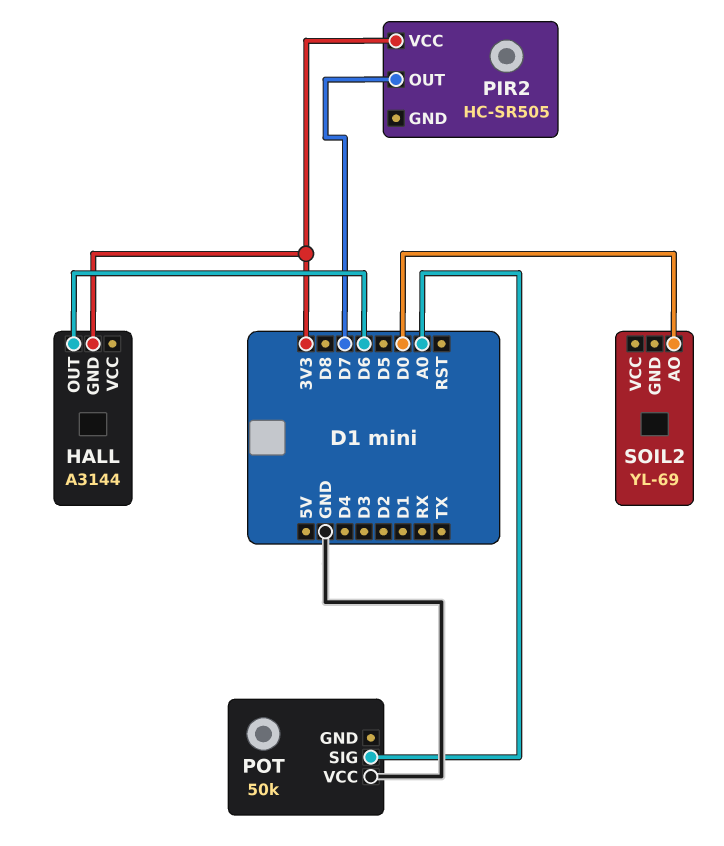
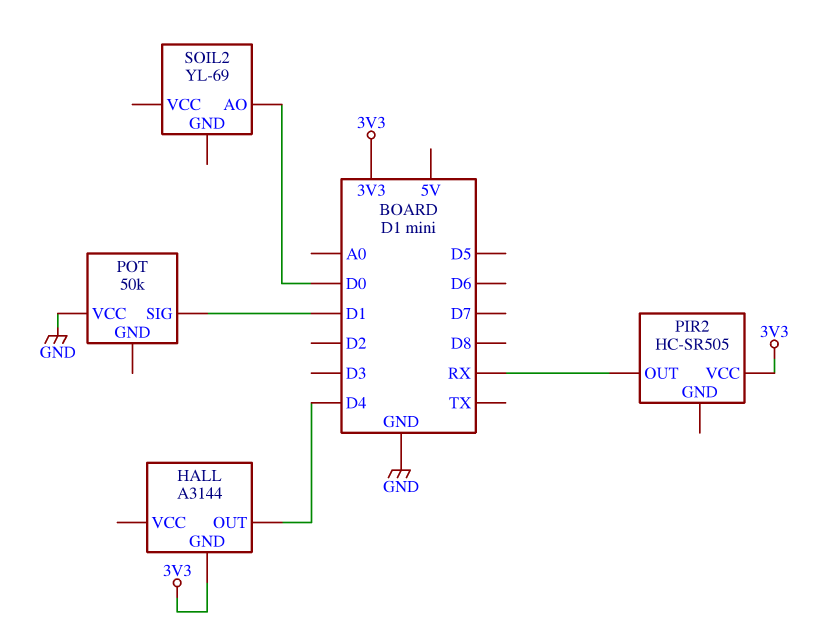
HALL pin OUT: D6 -> D4
PIR2 pin OUT: D7 -> RX
POT pin SIG: A0 -> D1

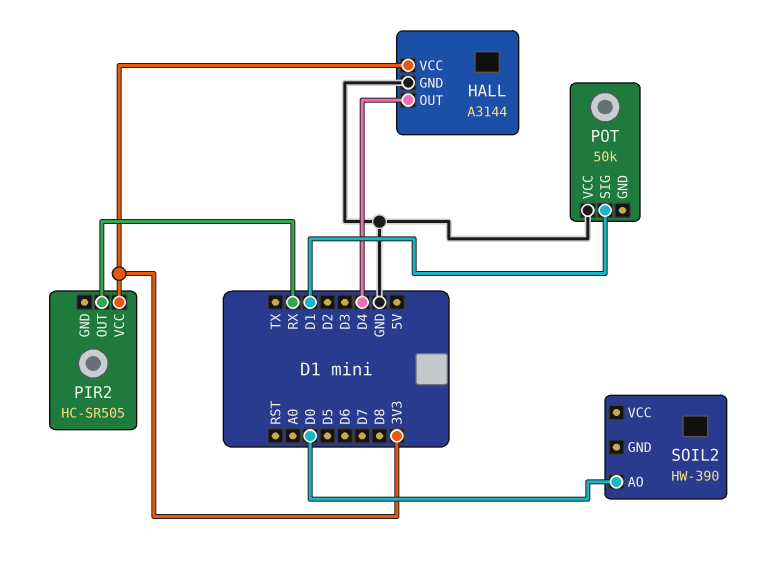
HALL pin GND: 3V3 -> GND
HALL pin VCC: none -> 3V3
SOIL2: YL-69 -> HW-390

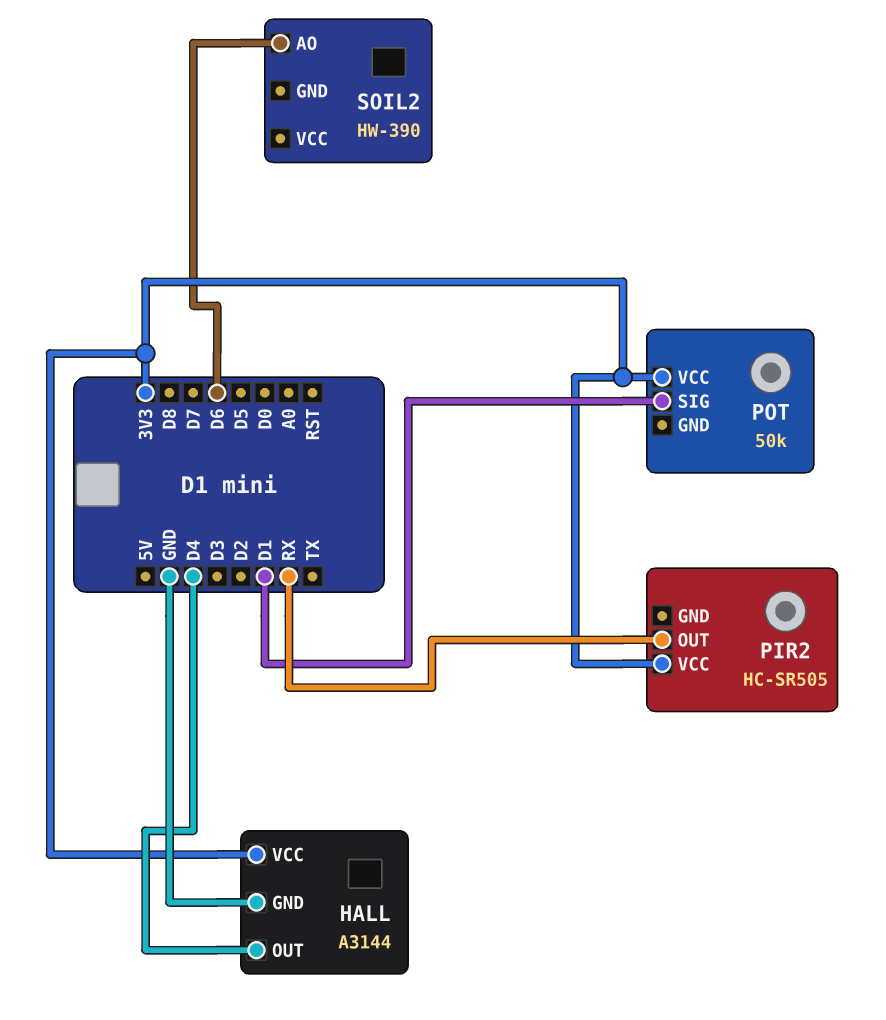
POT pin VCC: GND -> 3V3
SOIL2 pin AO: D0 -> D6

